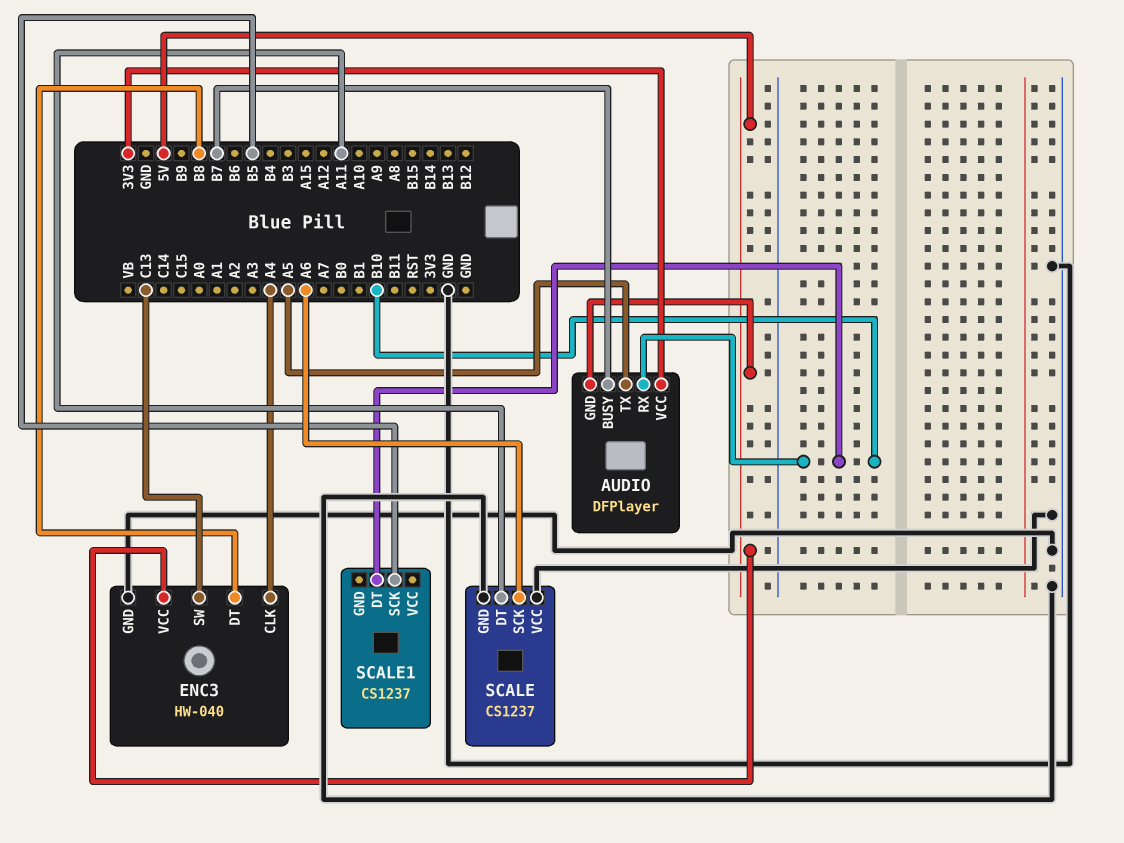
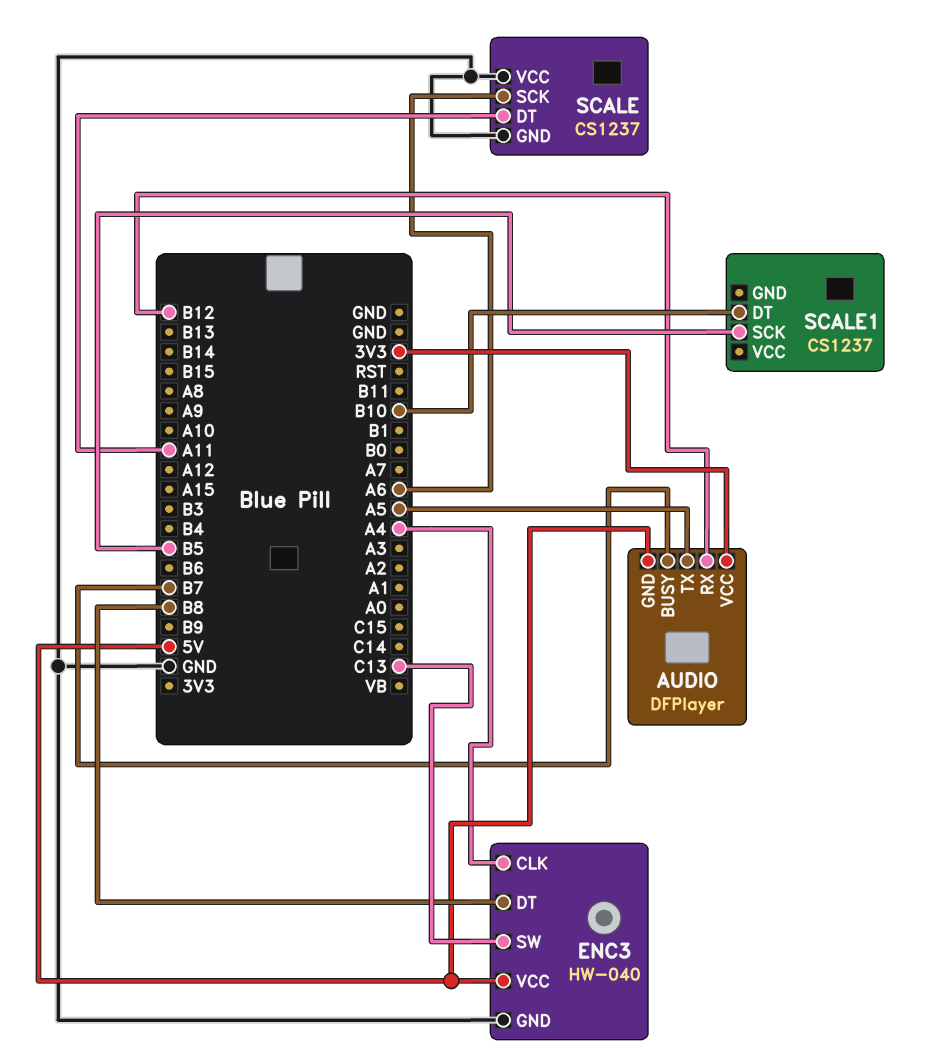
AUDIO pin RX: B10 -> B12

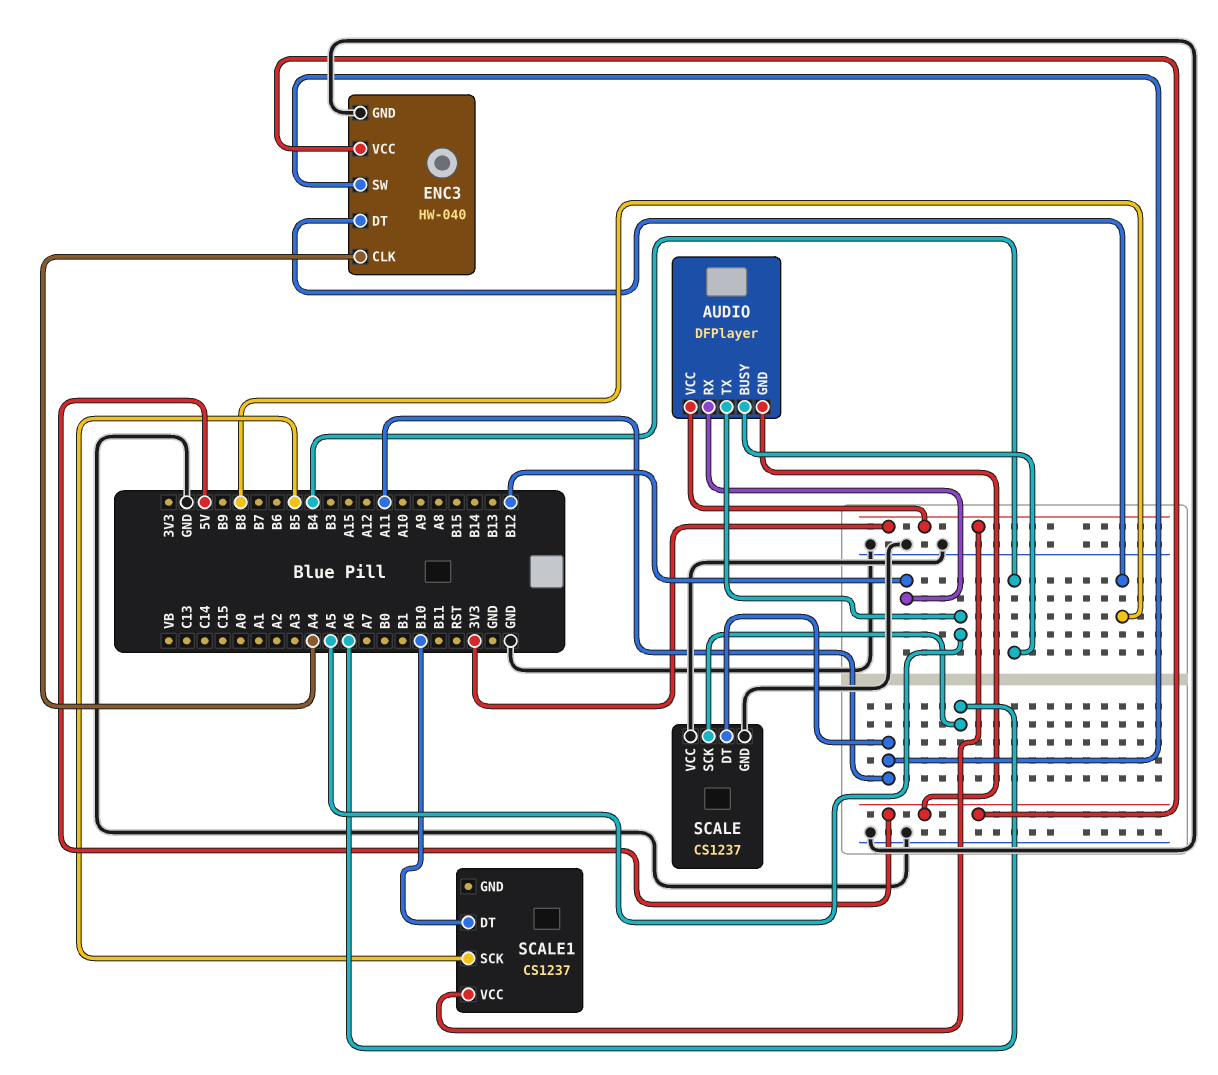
AUDIO pin BUSY: B7 -> B4
ENC3 pin SW: C13 -> A11
SCALE1 pin VCC: none -> 3V3

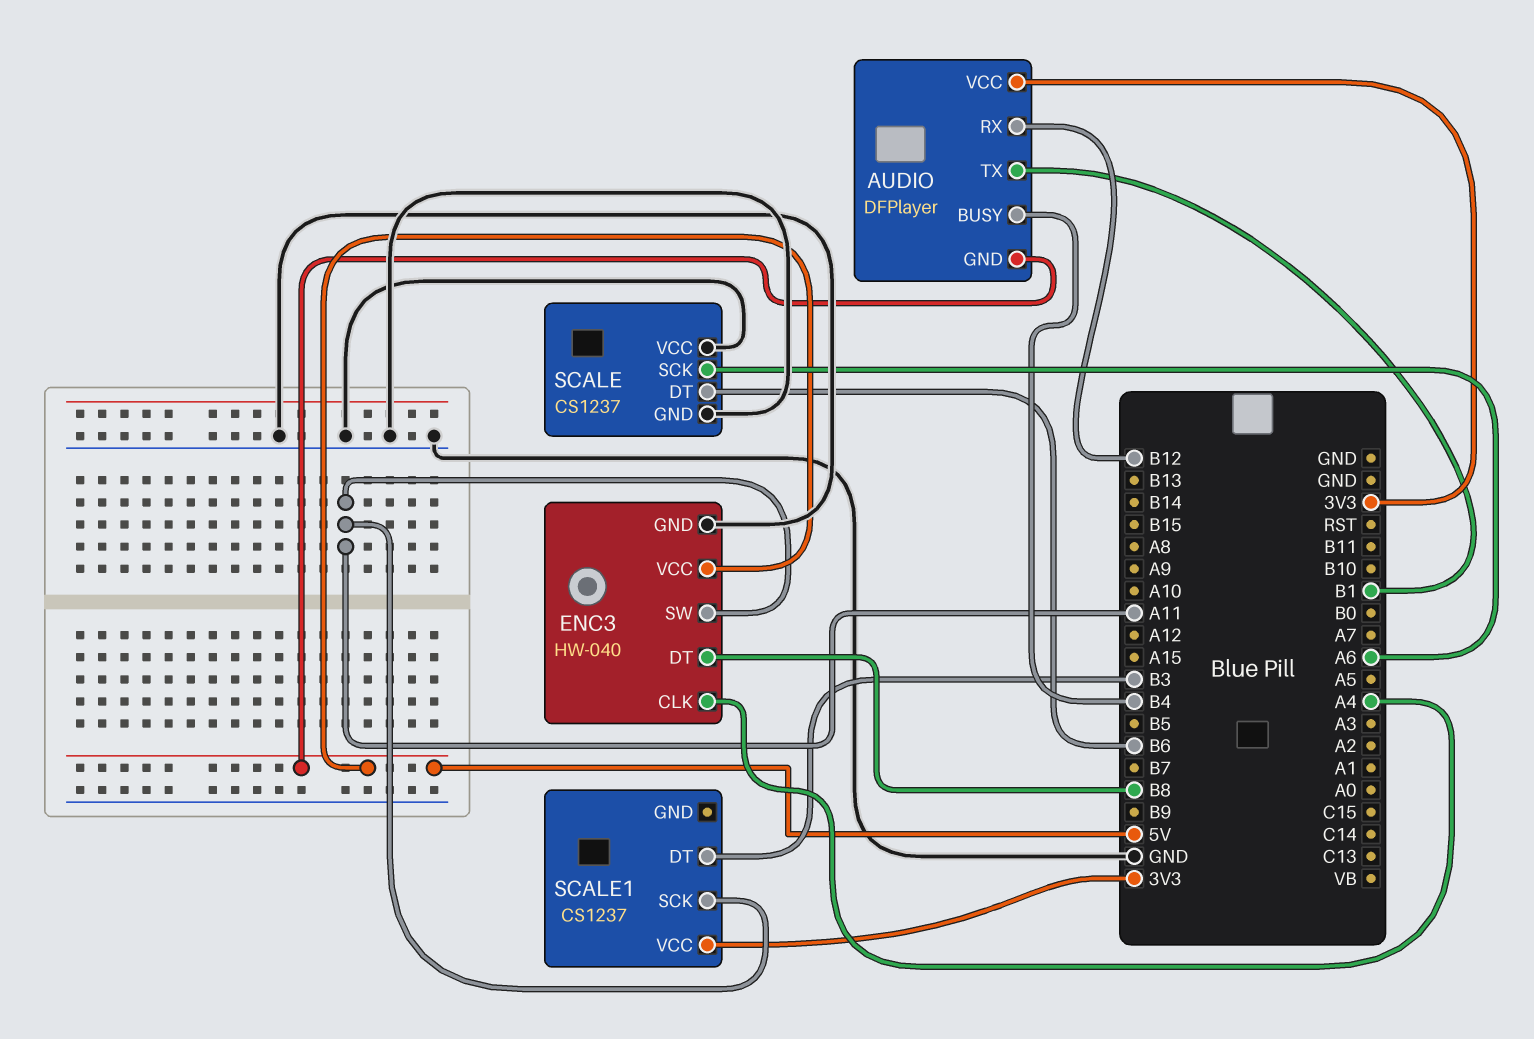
AUDIO pin TX: A5 -> B1
SCALE pin DT: A11 -> B6
SCALE1 pin DT: B10 -> B3
SCALE1 pin SCK: B5 -> A11

